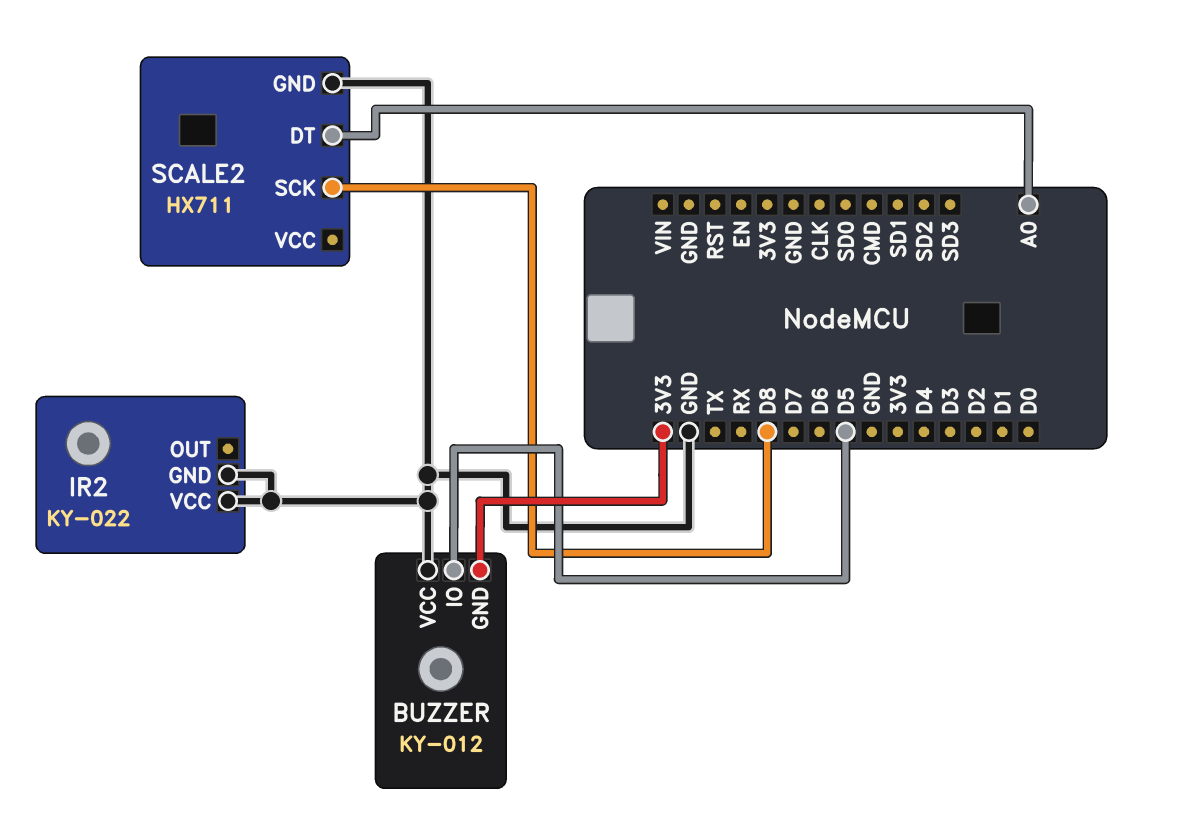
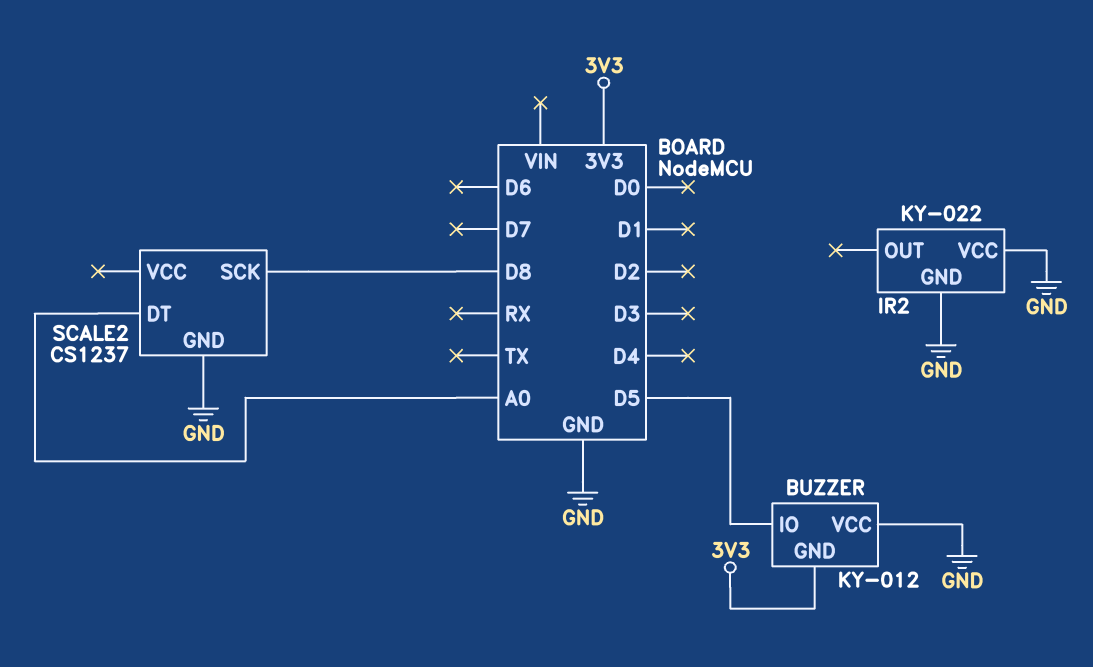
SCALE2: HX711 -> CS1237

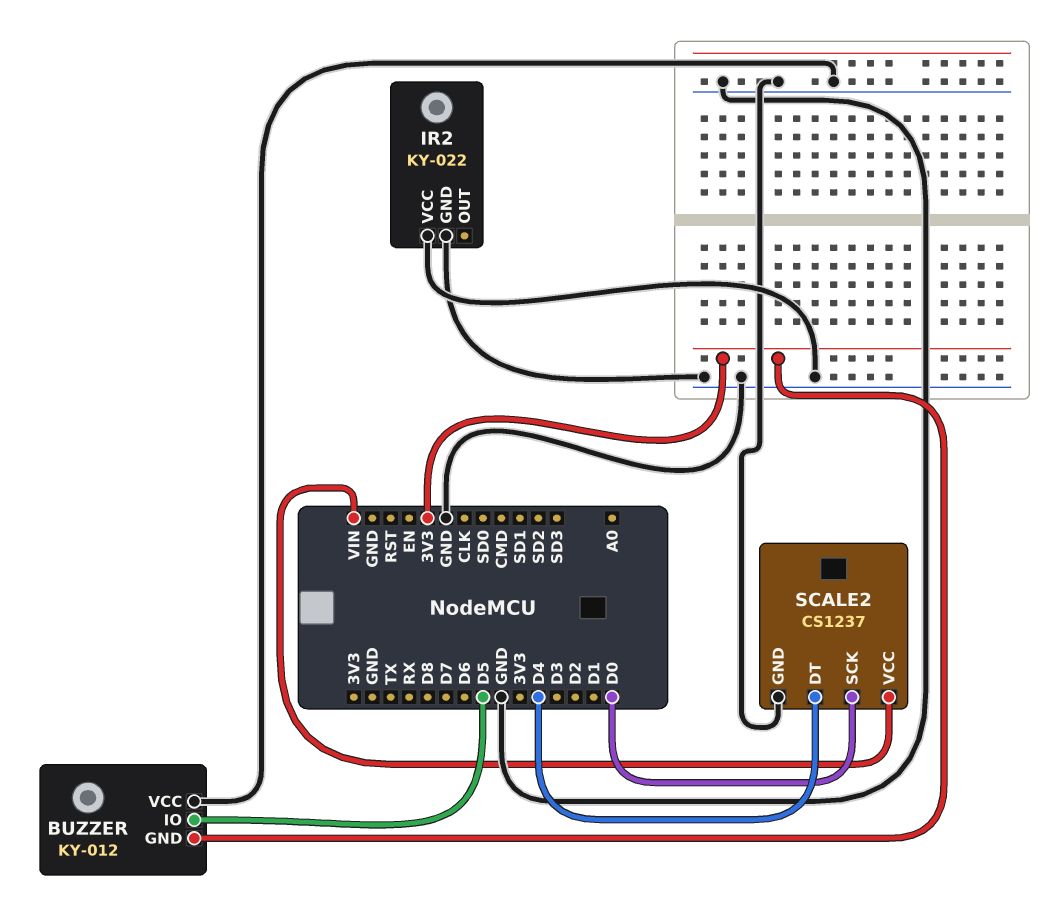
SCALE2 pin DT: A0 -> D4
SCALE2 pin SCK: D8 -> D0
SCALE2 pin VCC: none -> VIN

